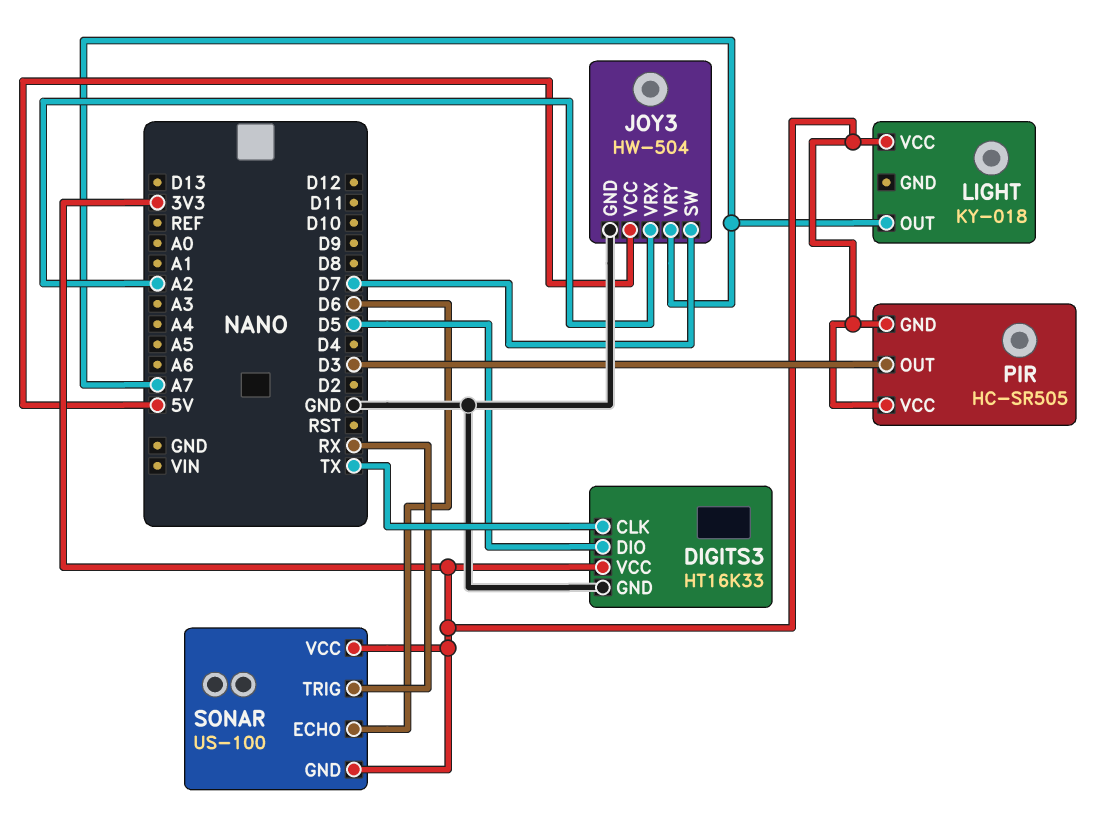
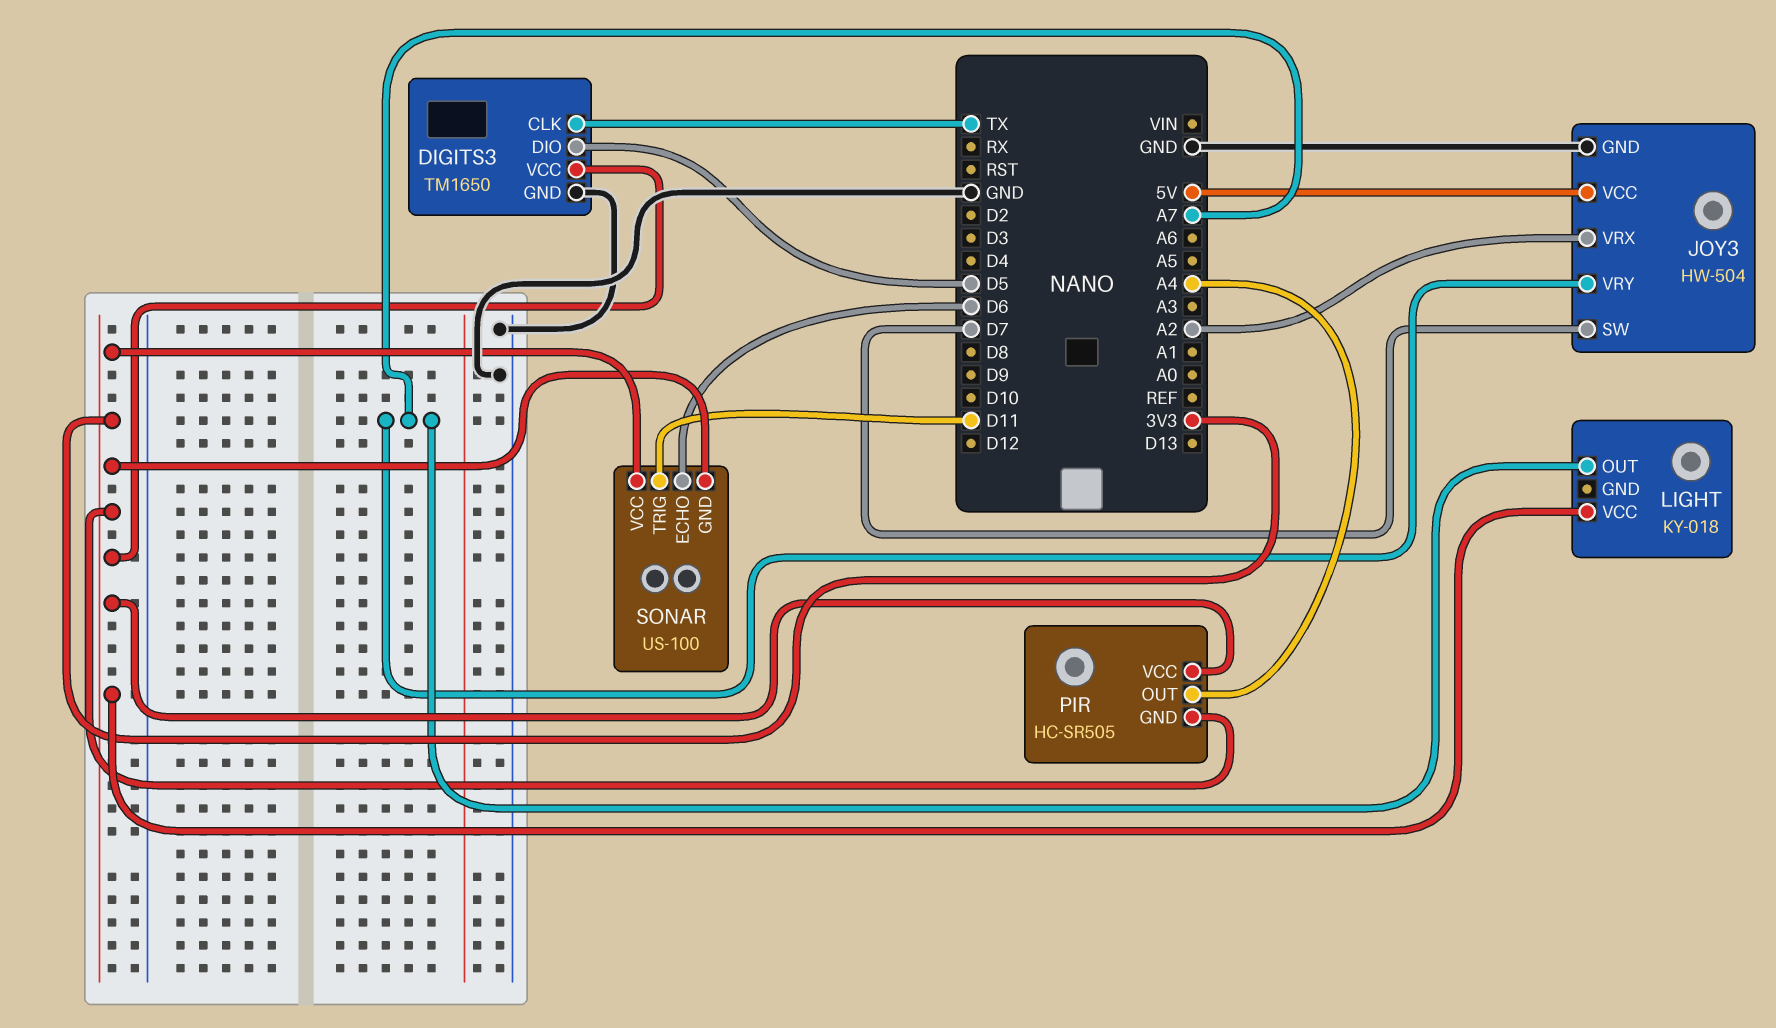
DIGITS3: HT16K33 -> TM1650
PIR pin OUT: D3 -> A4
SONAR pin TRIG: RX -> D11

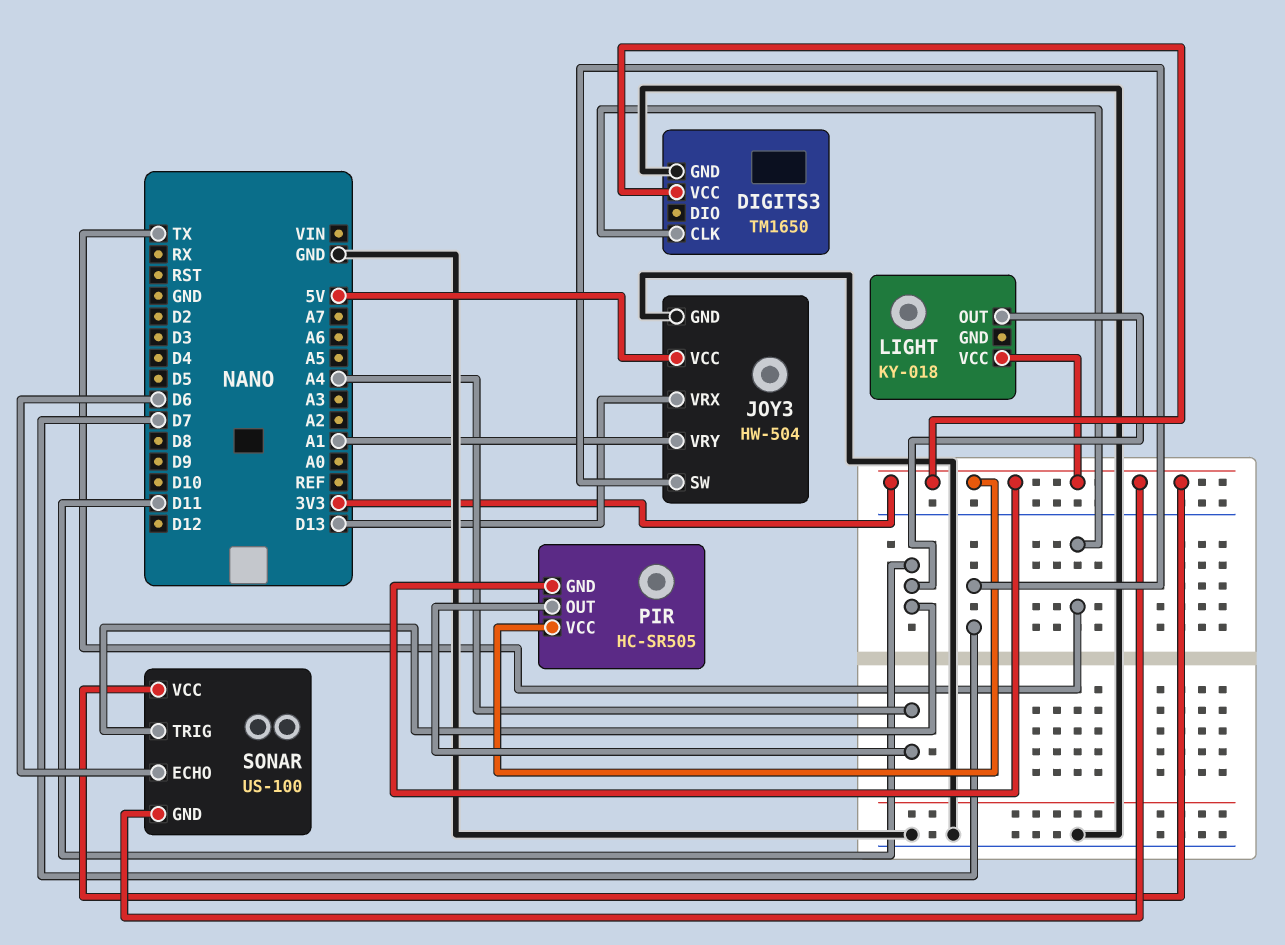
DIGITS3 pin DIO: D5 -> none
JOY3 pin VRX: A2 -> D13
JOY3 pin VRY: A7 -> A1
LIGHT pin OUT: A7 -> D11

